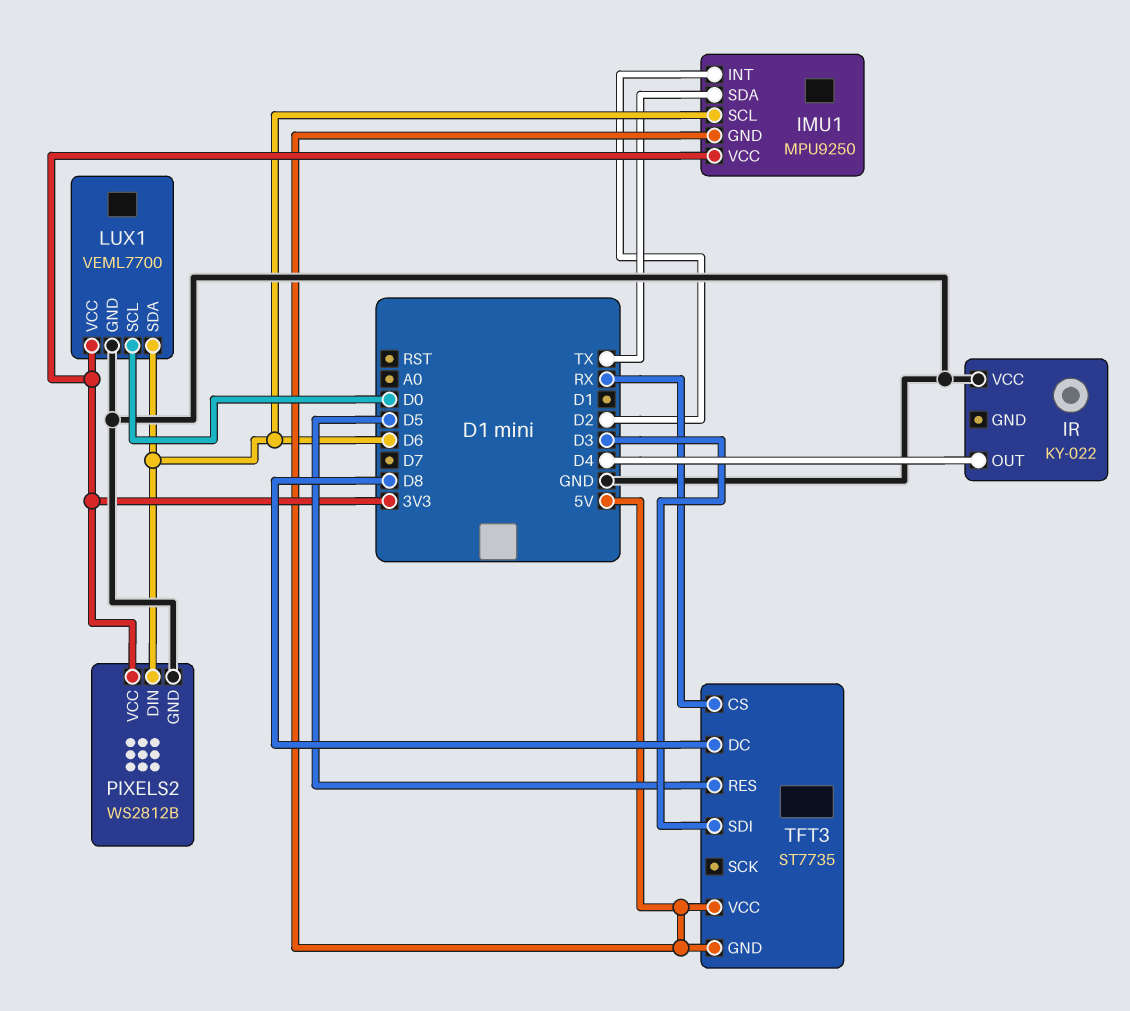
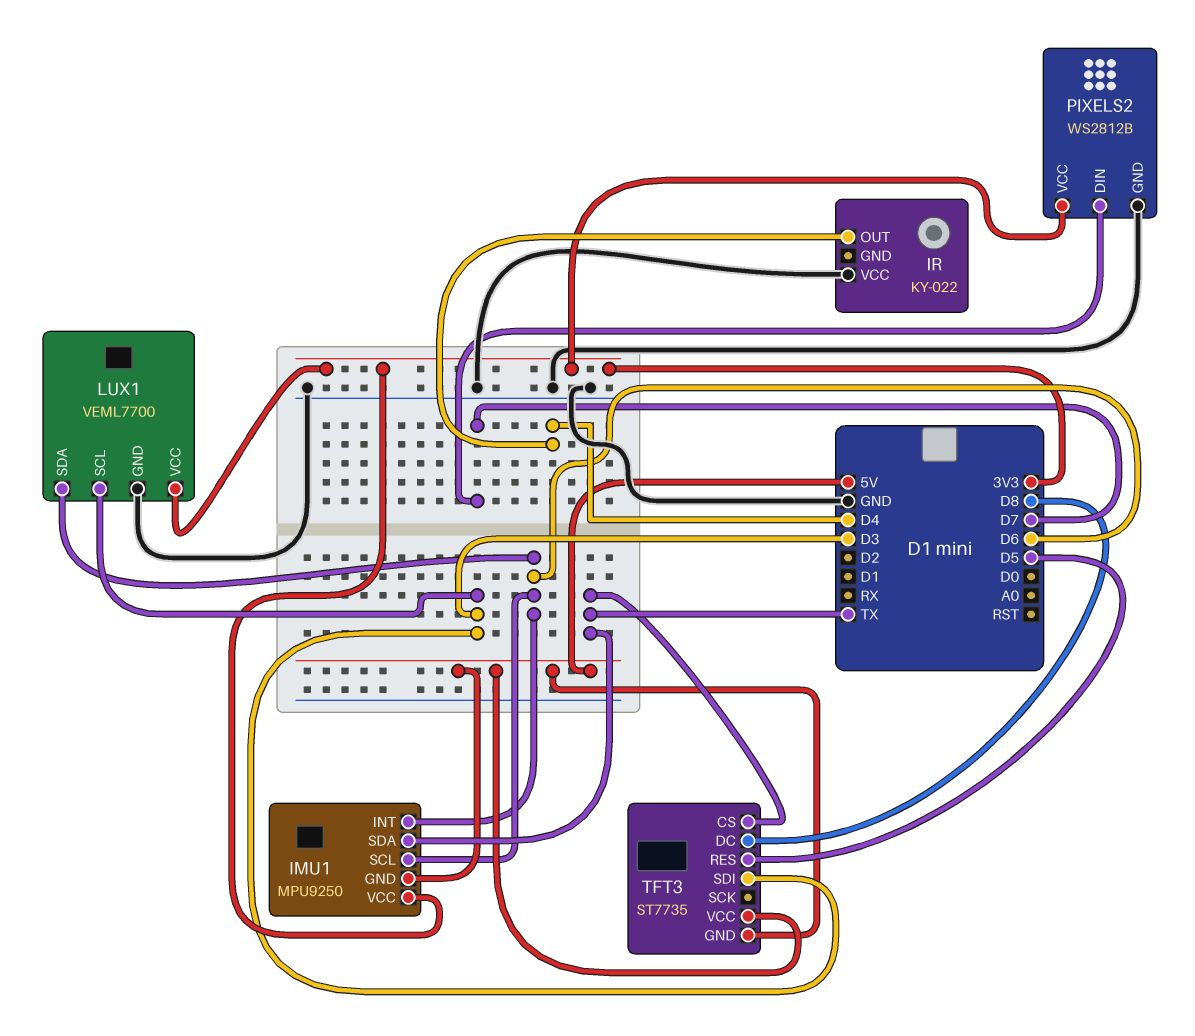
IMU1 pin INT: D2 -> D6
LUX1 pin SCL: D0 -> D3
PIXELS2 pin DIN: D6 -> D7
TFT3 pin CS: RX -> TX

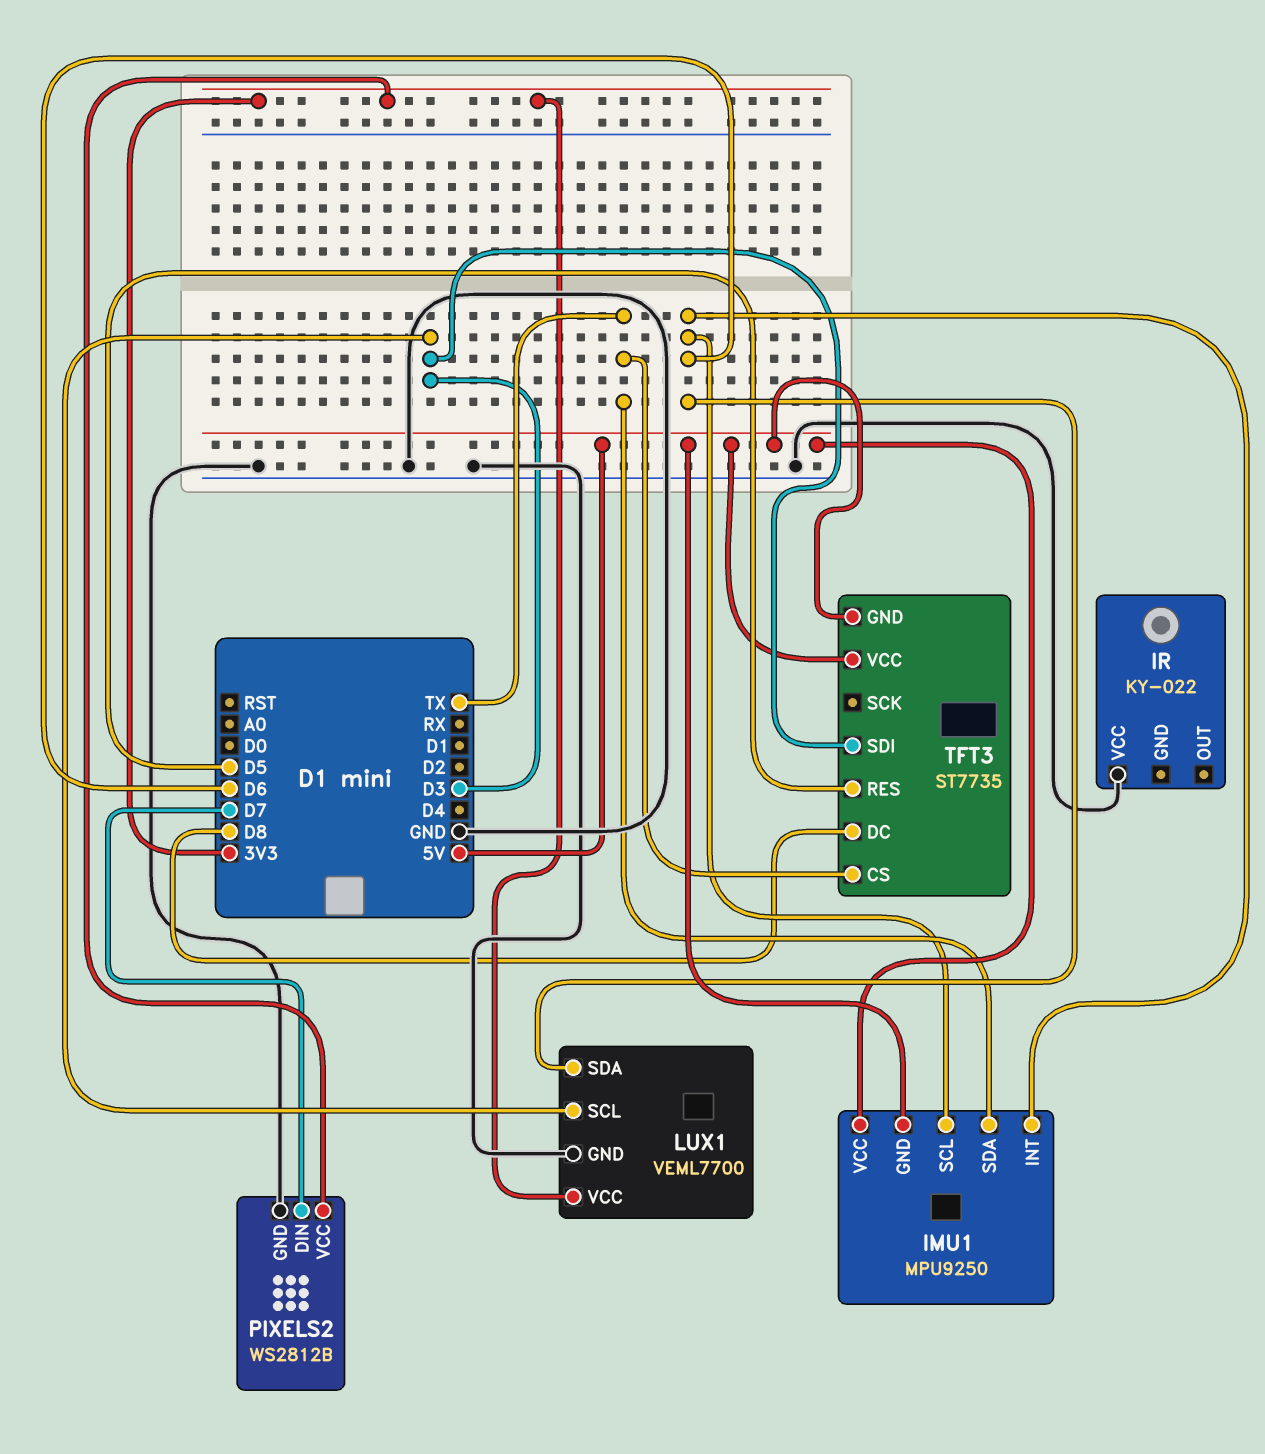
IMU1 pin VCC: 3V3 -> 5V
IR pin OUT: D4 -> none

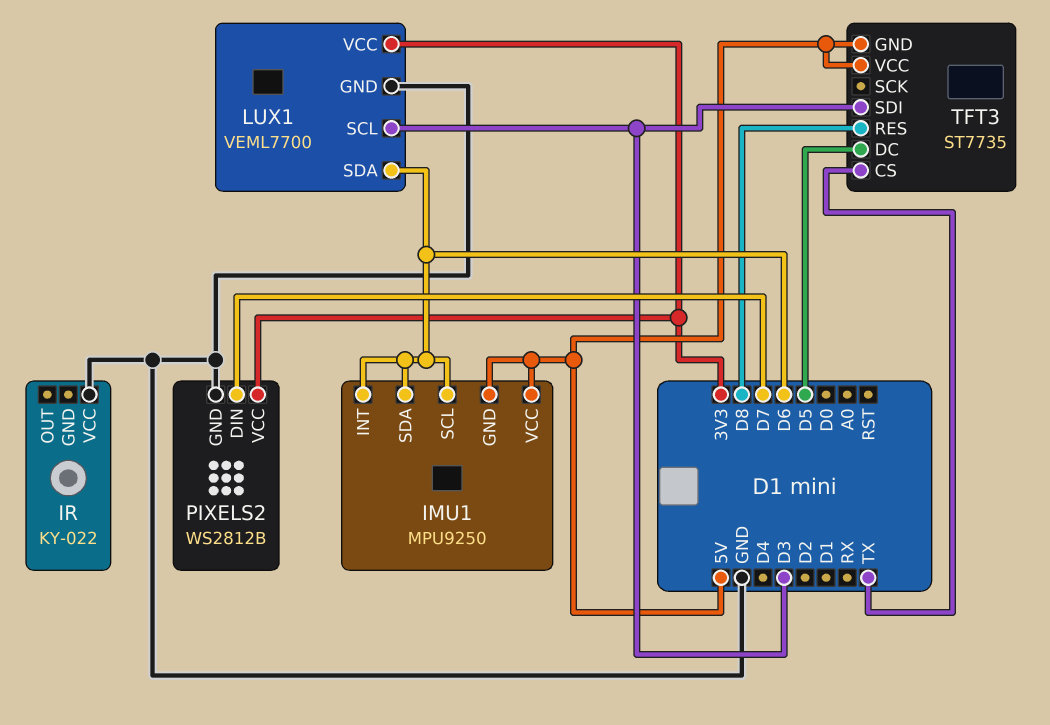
IMU1 pin SDA: TX -> D6
TFT3 pin DC: D8 -> D5
TFT3 pin RES: D5 -> D8

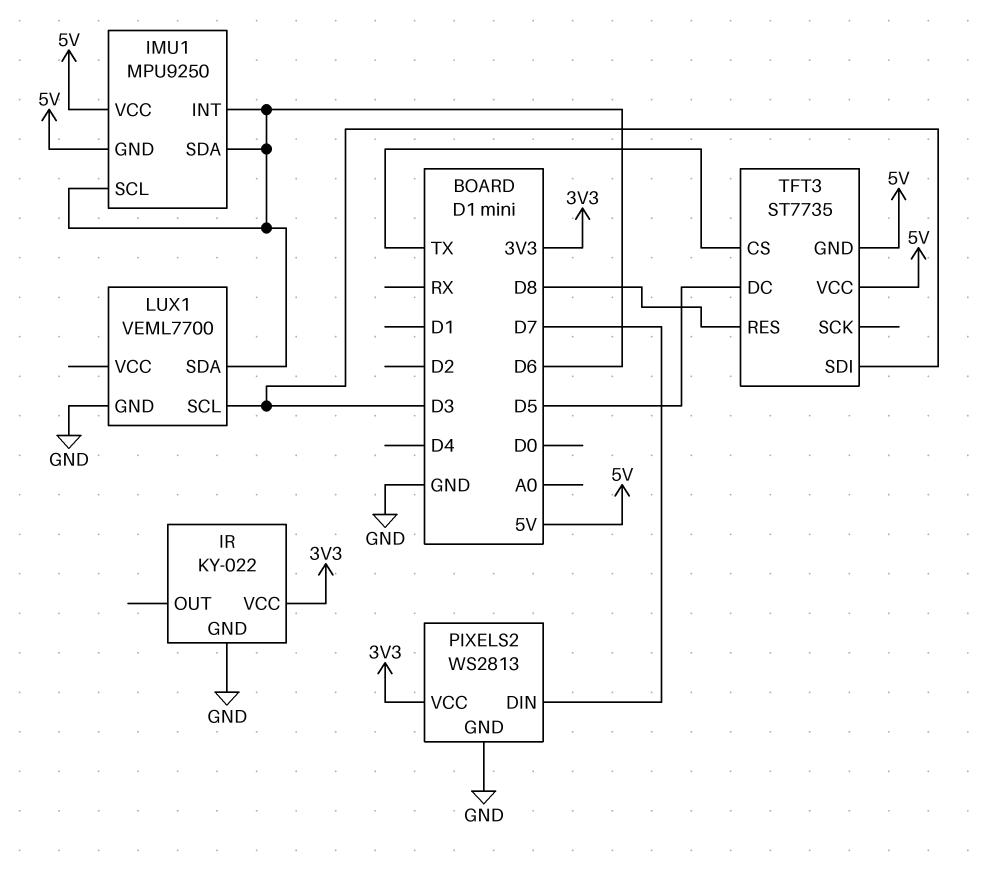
IR pin GND: none -> GND
IR pin VCC: GND -> 3V3
LUX1 pin VCC: 3V3 -> none
PIXELS2: WS2812B -> WS2813

